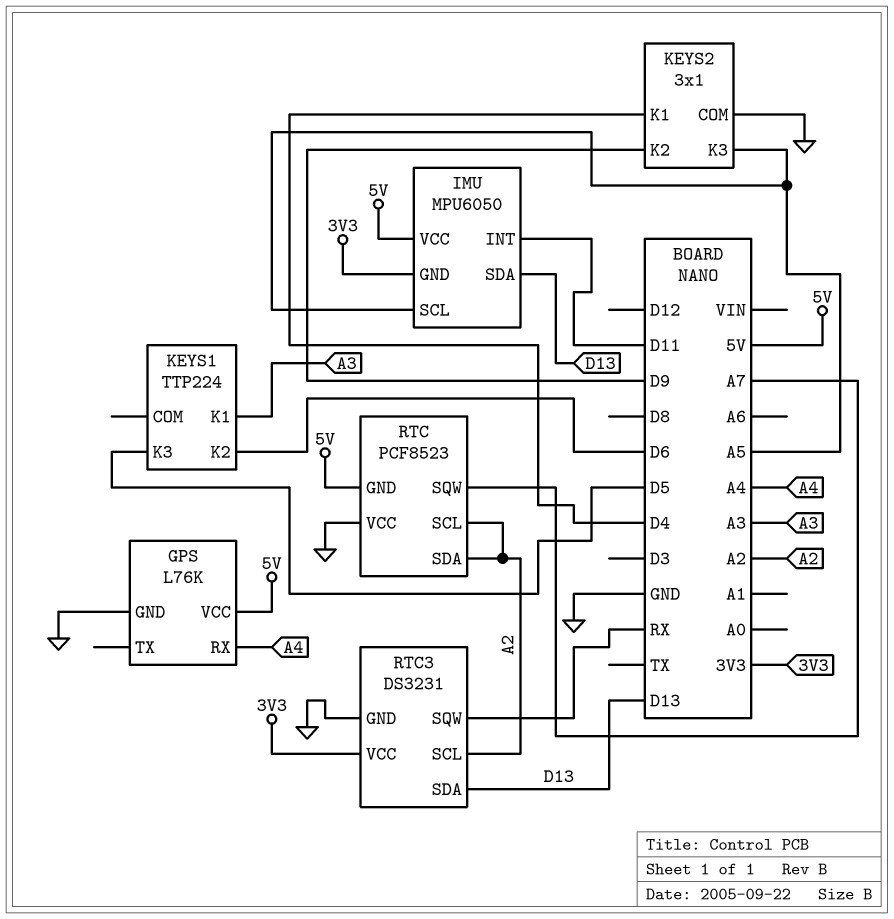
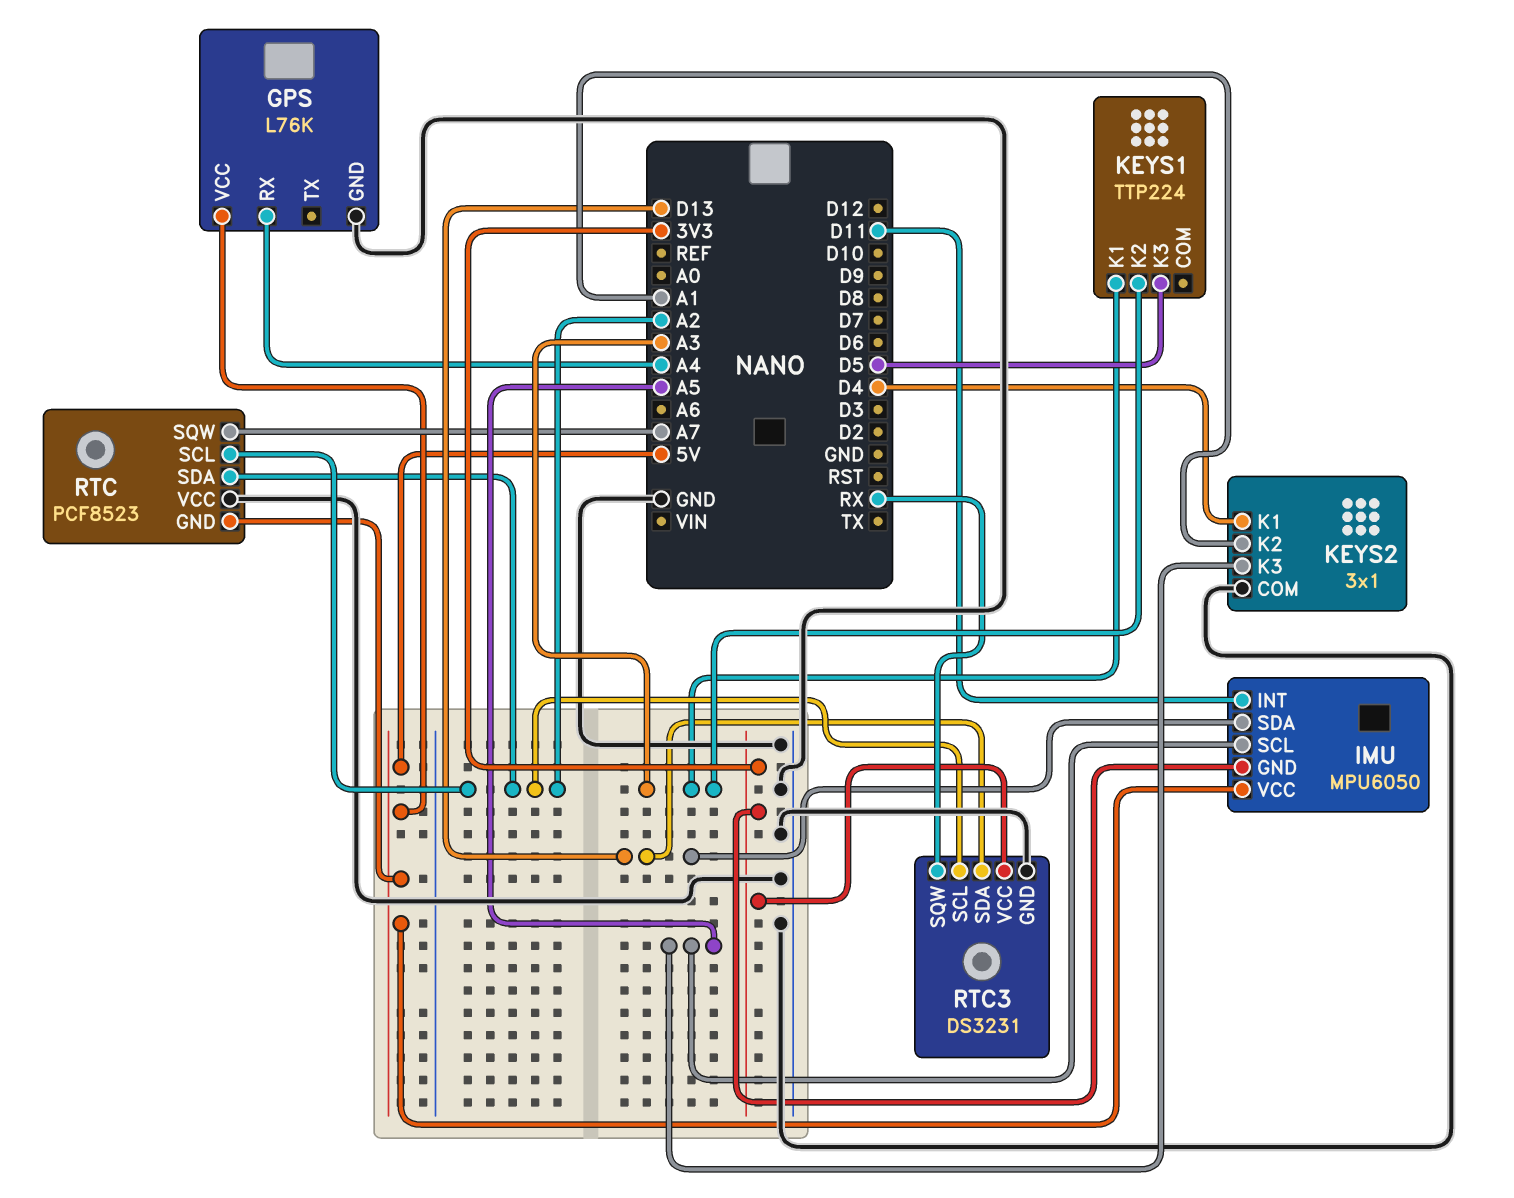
KEYS1 pin K2: D6 -> A3
KEYS2 pin K2: D9 -> A1

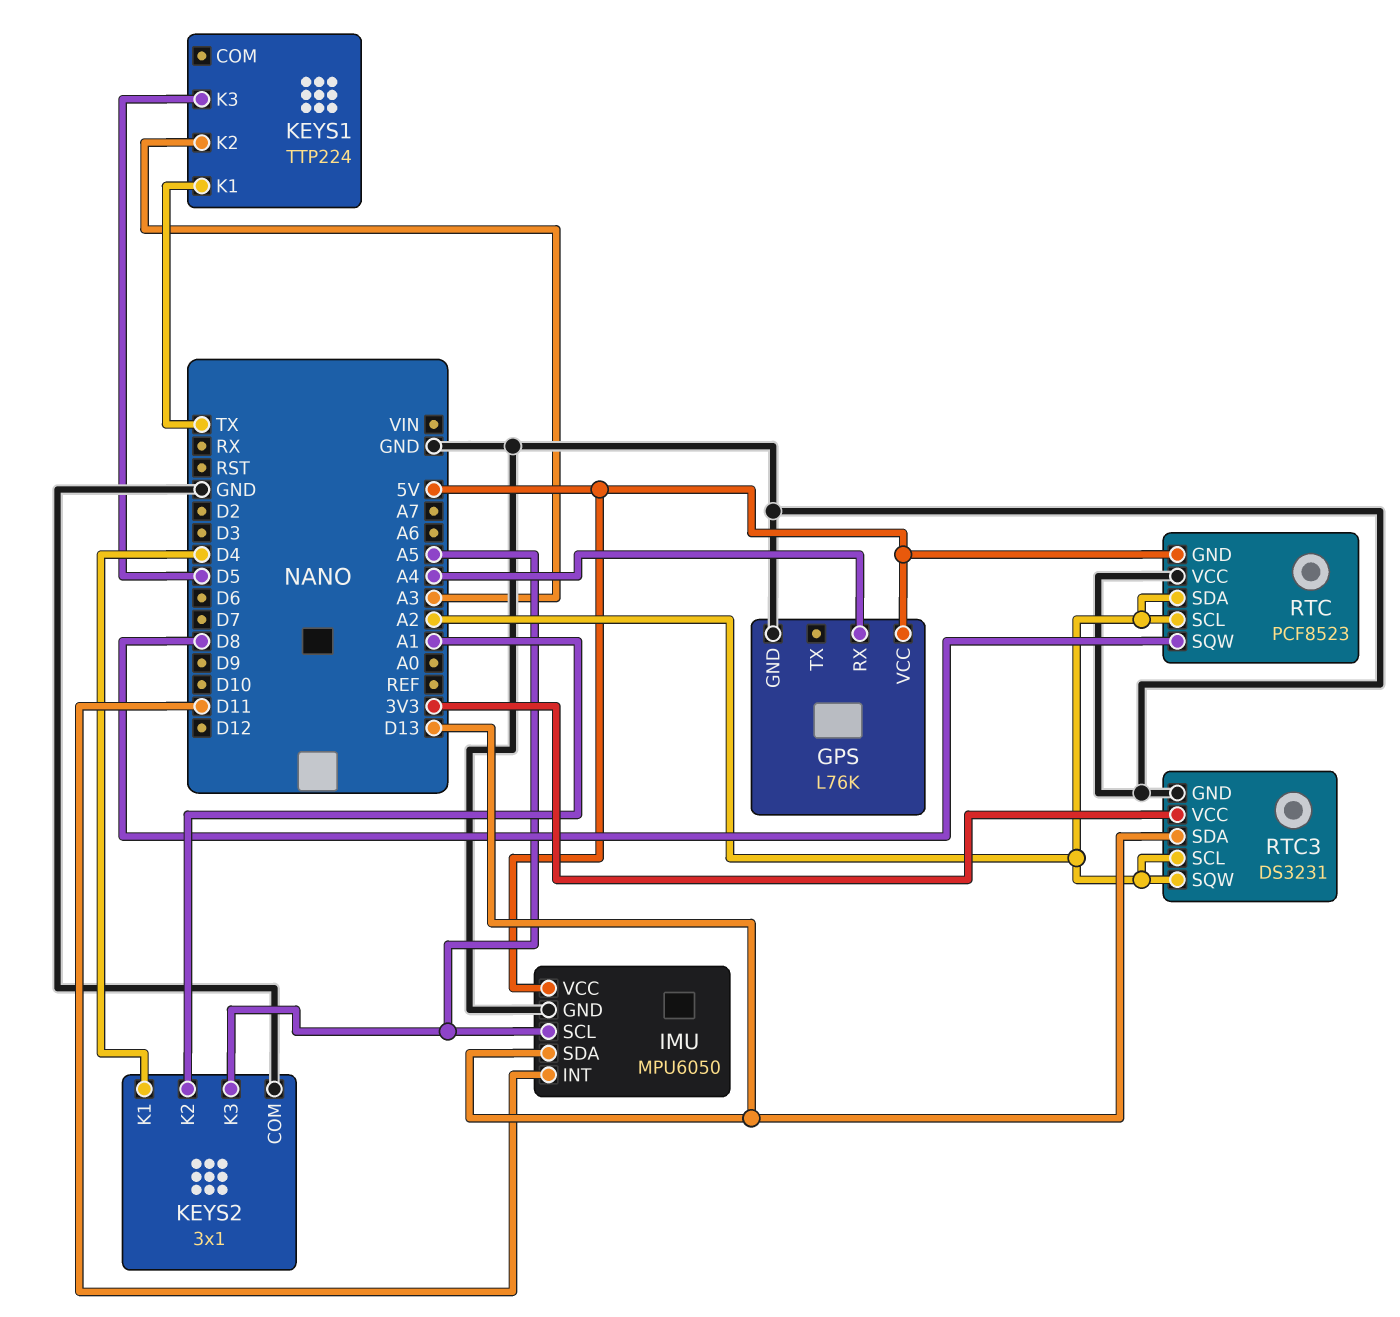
IMU pin GND: 3V3 -> GND
KEYS1 pin K1: A3 -> TX
RTC pin SQW: A7 -> D8
RTC3 pin SQW: RX -> A2

